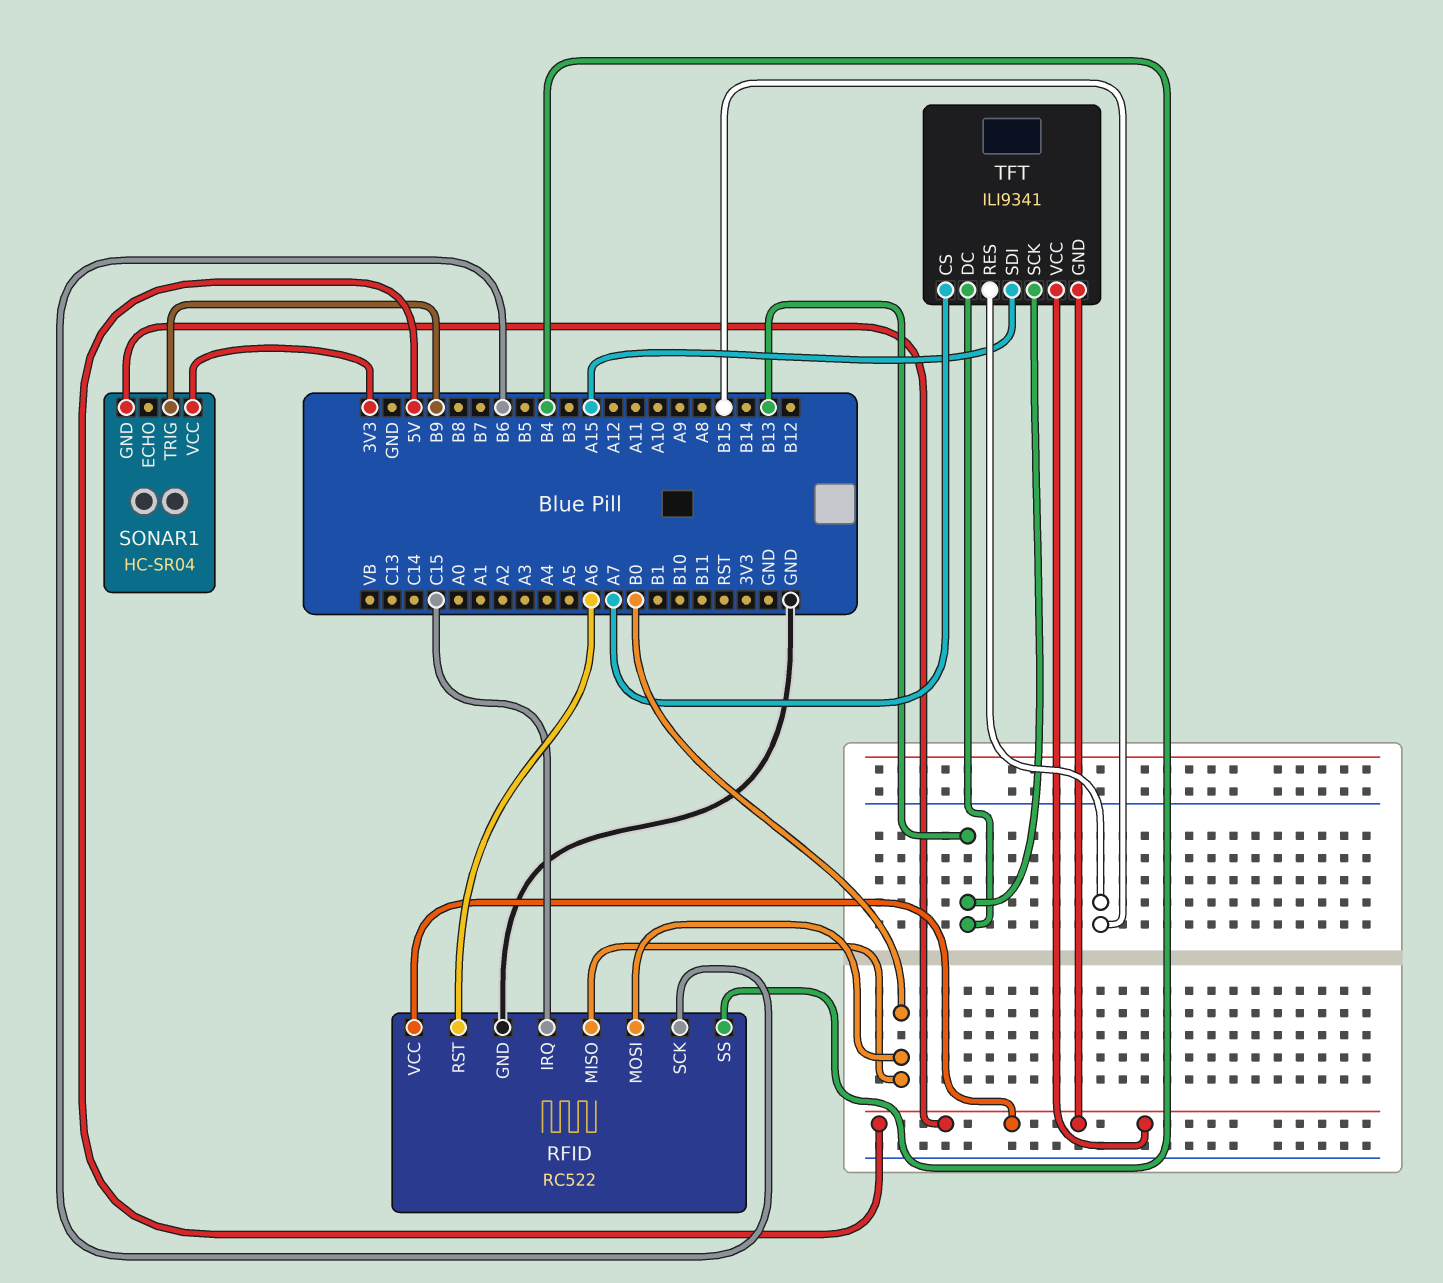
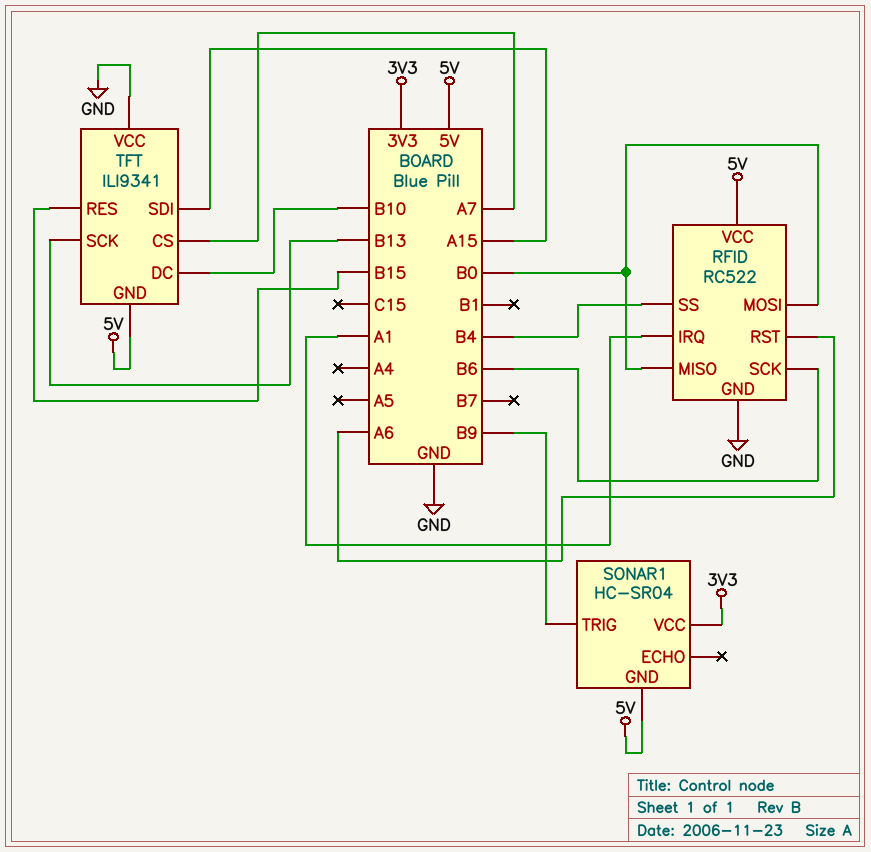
RFID pin IRQ: C15 -> A1
TFT pin DC: B13 -> B10
TFT pin VCC: 5V -> GND

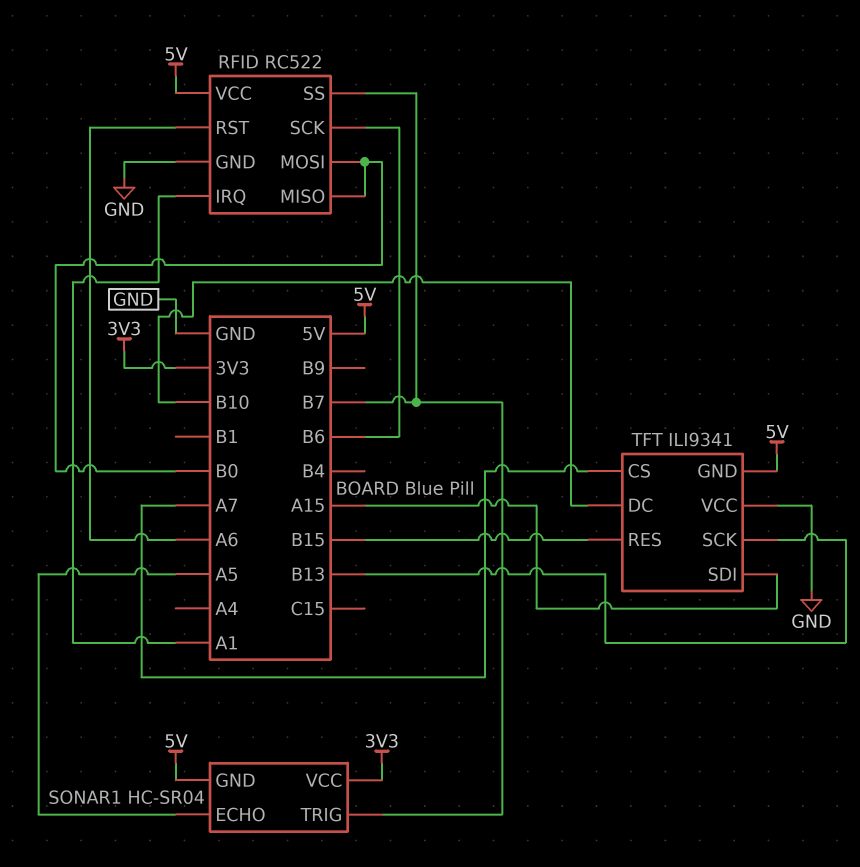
RFID pin SS: B4 -> B7
SONAR1 pin ECHO: none -> A5
SONAR1 pin TRIG: B9 -> B7

